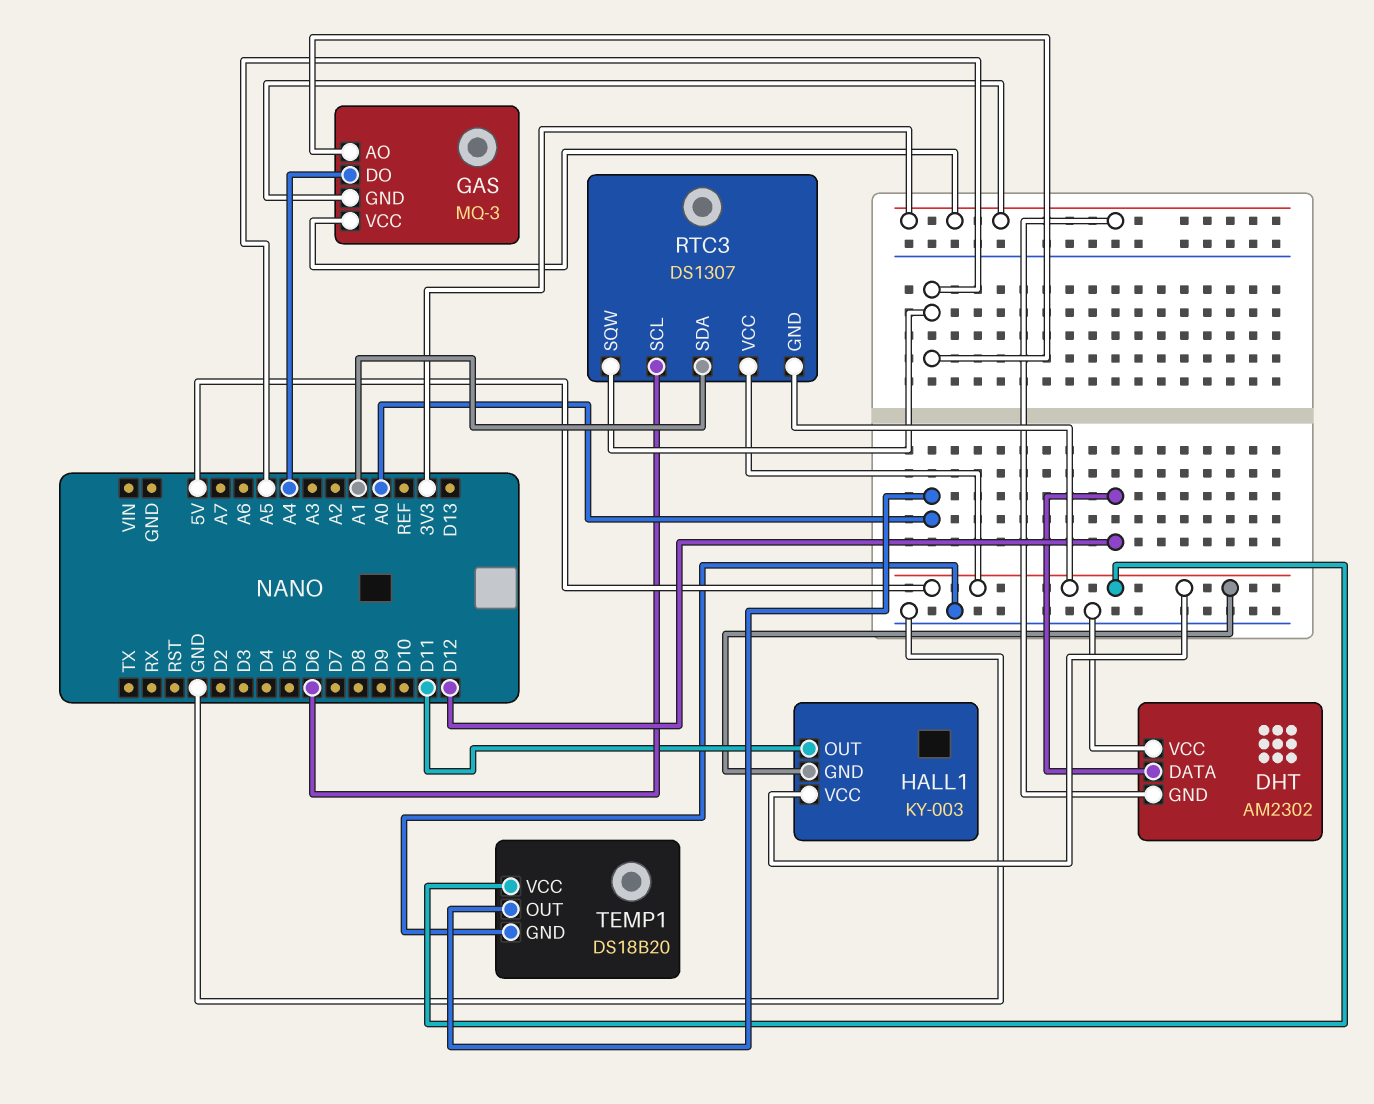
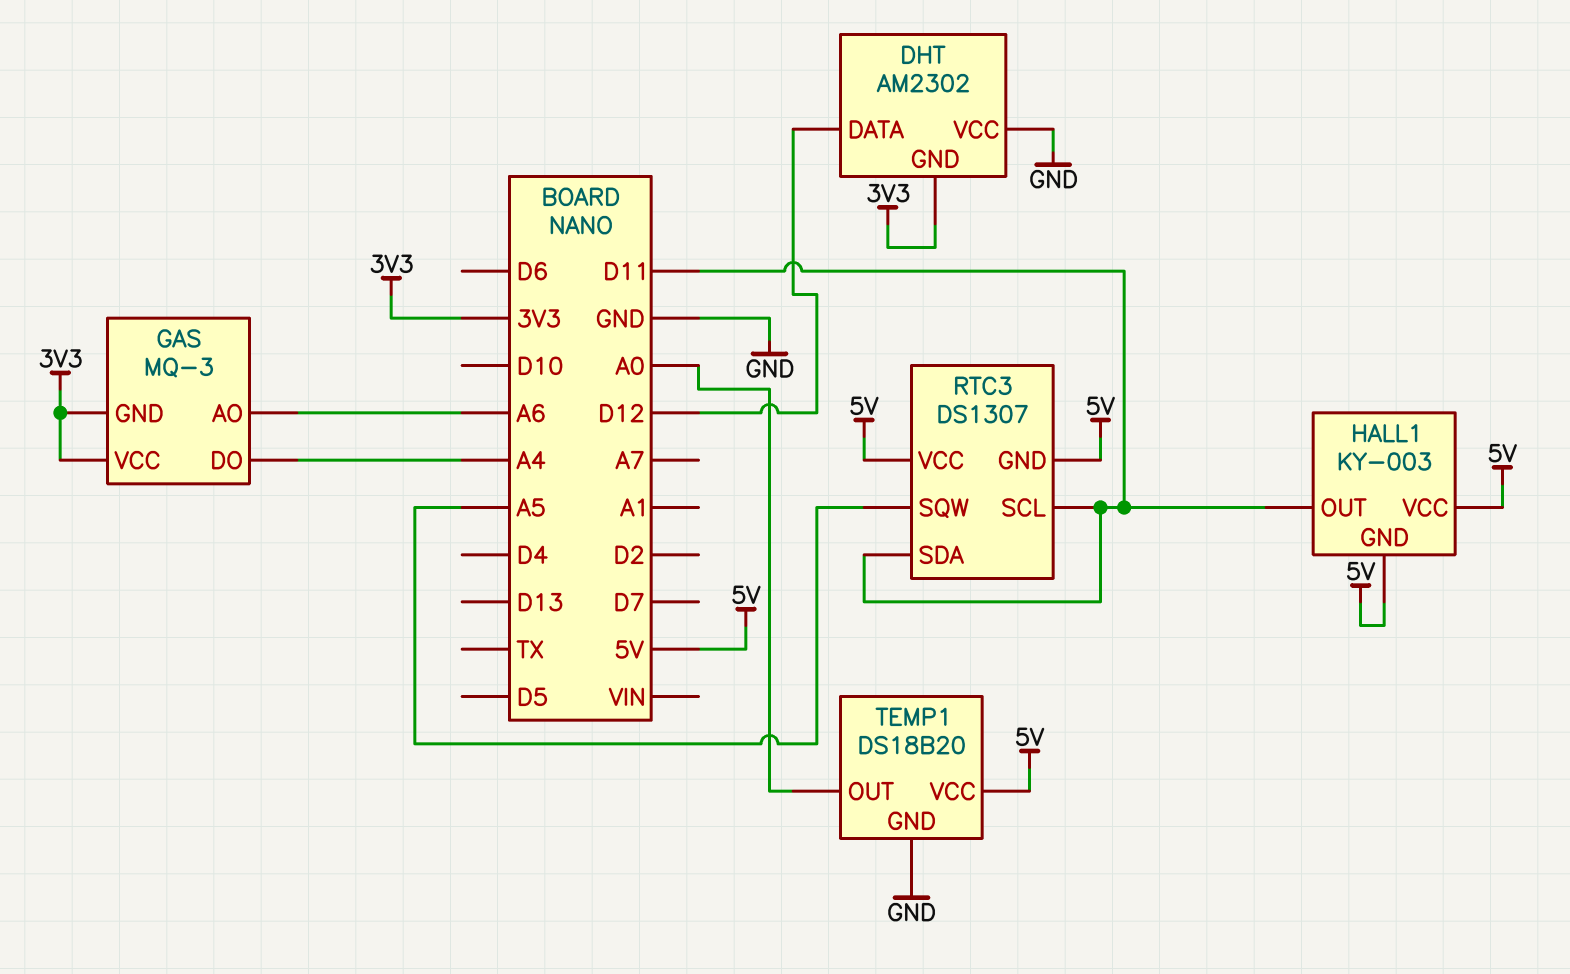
GAS pin AO: A5 -> A6
RTC3 pin SCL: D6 -> D11
RTC3 pin SDA: A1 -> D11

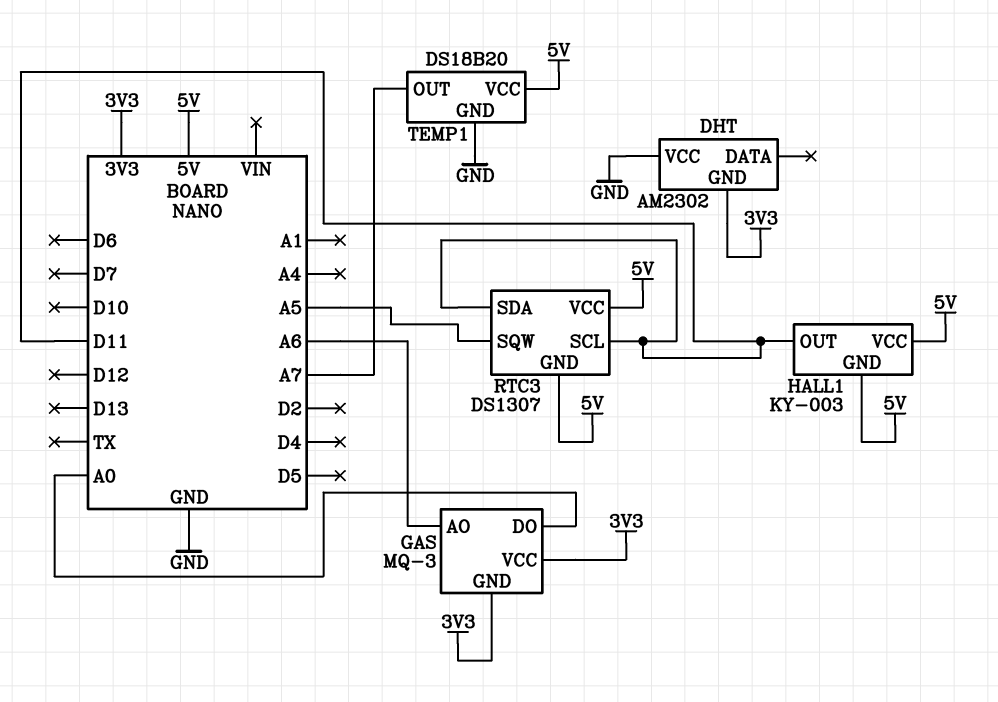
DHT pin DATA: D12 -> none
GAS pin DO: A4 -> A0
TEMP1 pin OUT: A0 -> A7

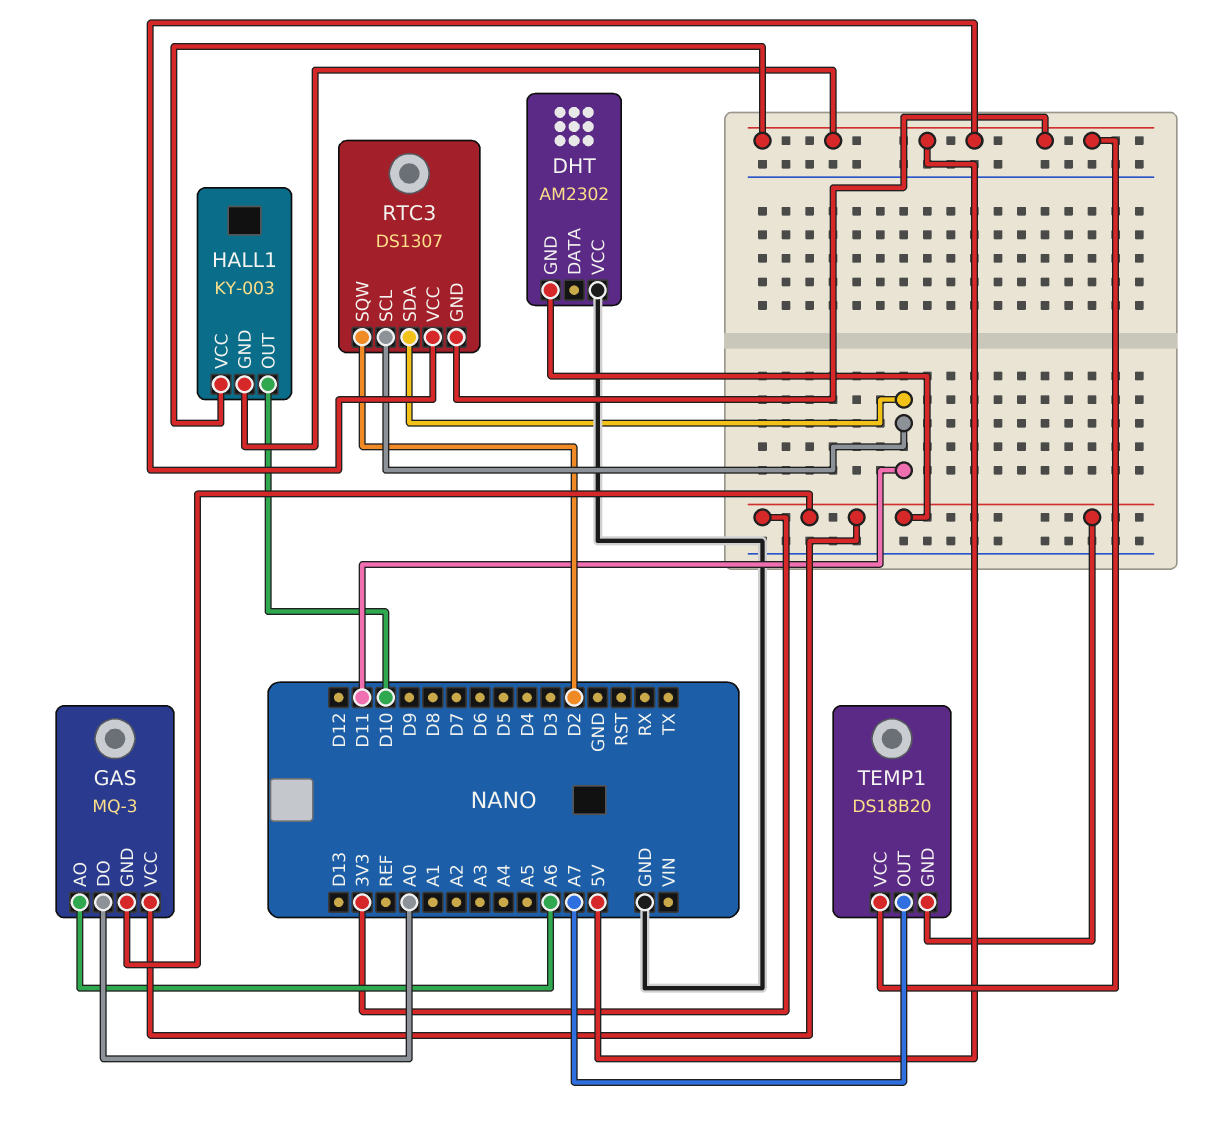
HALL1 pin OUT: D11 -> D10
RTC3 pin SQW: A5 -> D2
TEMP1 pin GND: GND -> 3V3

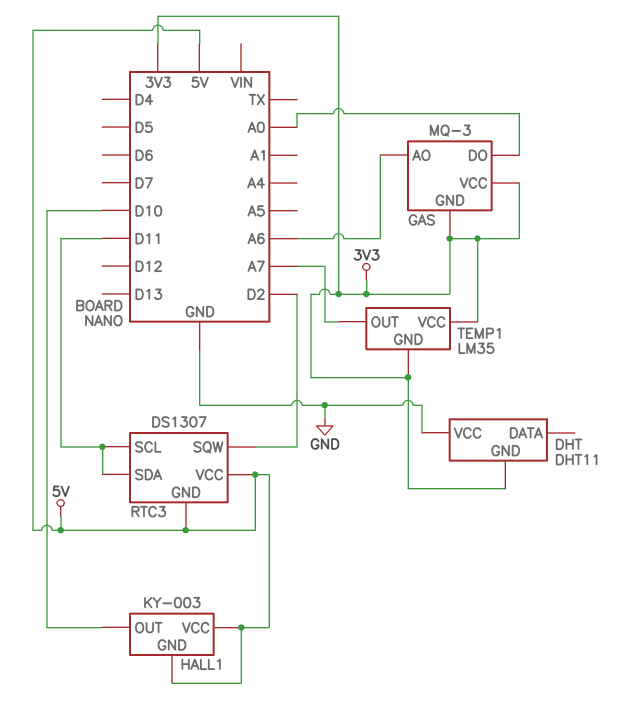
DHT: AM2302 -> DHT11
TEMP1: DS18B20 -> LM35
TEMP1 pin VCC: 5V -> 3V3

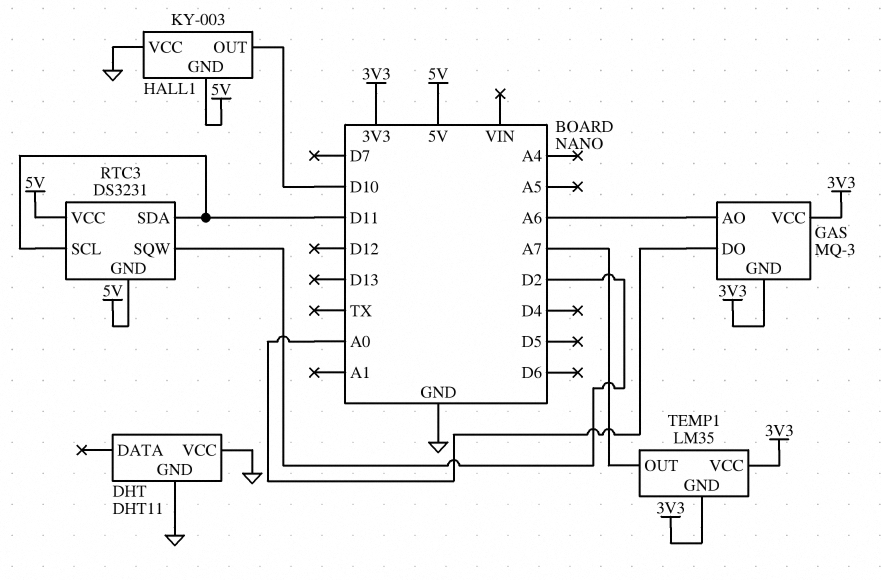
DHT pin GND: 3V3 -> GND
HALL1 pin VCC: 5V -> GND
RTC3: DS1307 -> DS3231

